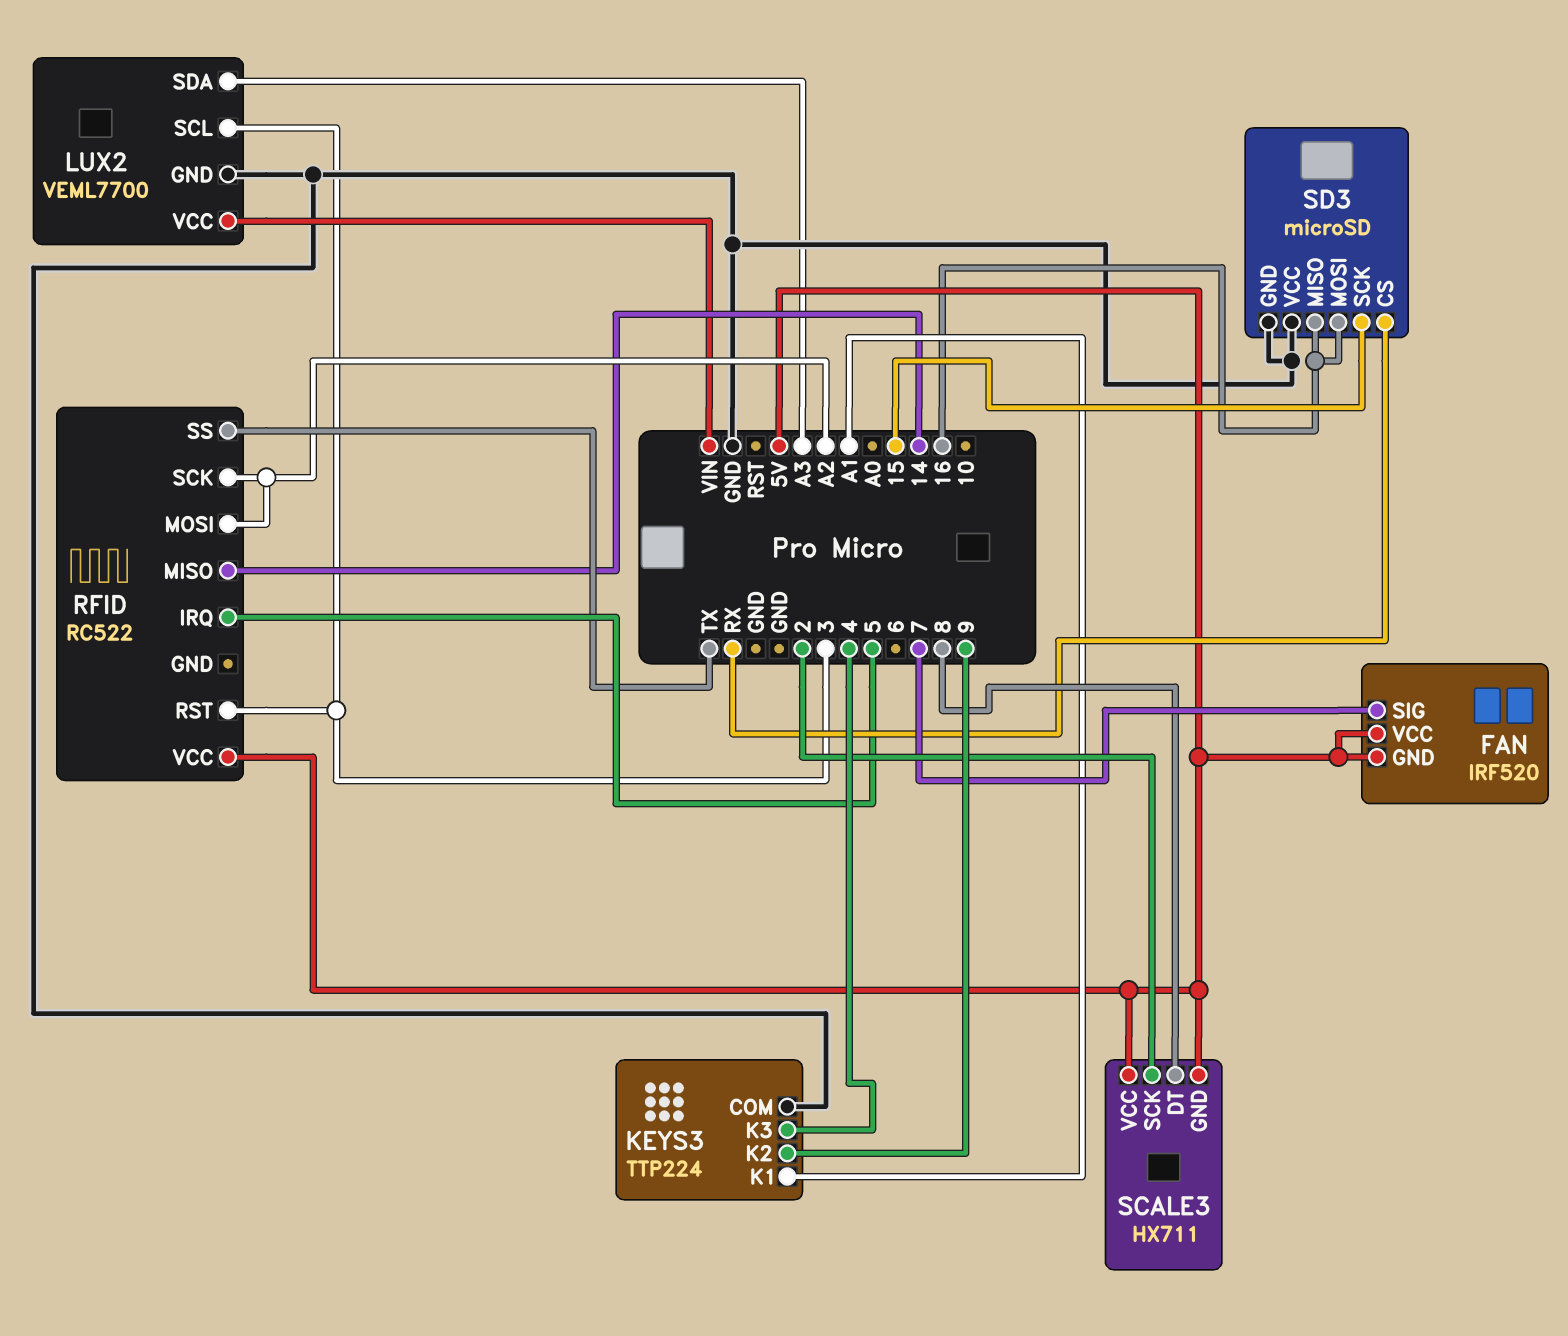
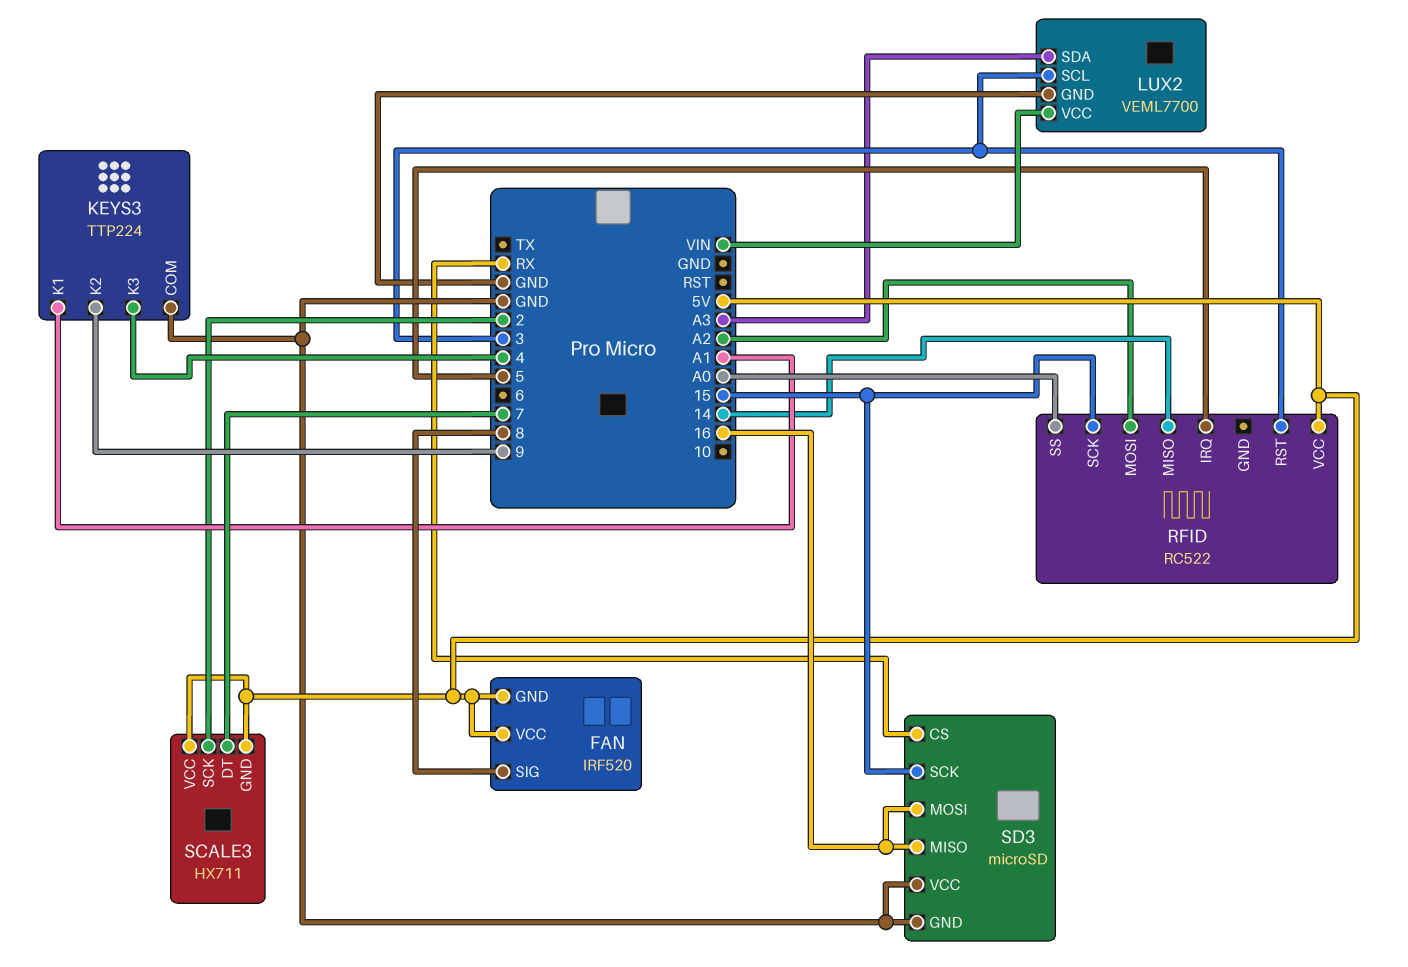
FAN pin SIG: 7 -> 8
RFID pin SCK: A2 -> 15
RFID pin SS: TX -> A0
SCALE3 pin DT: 8 -> 7

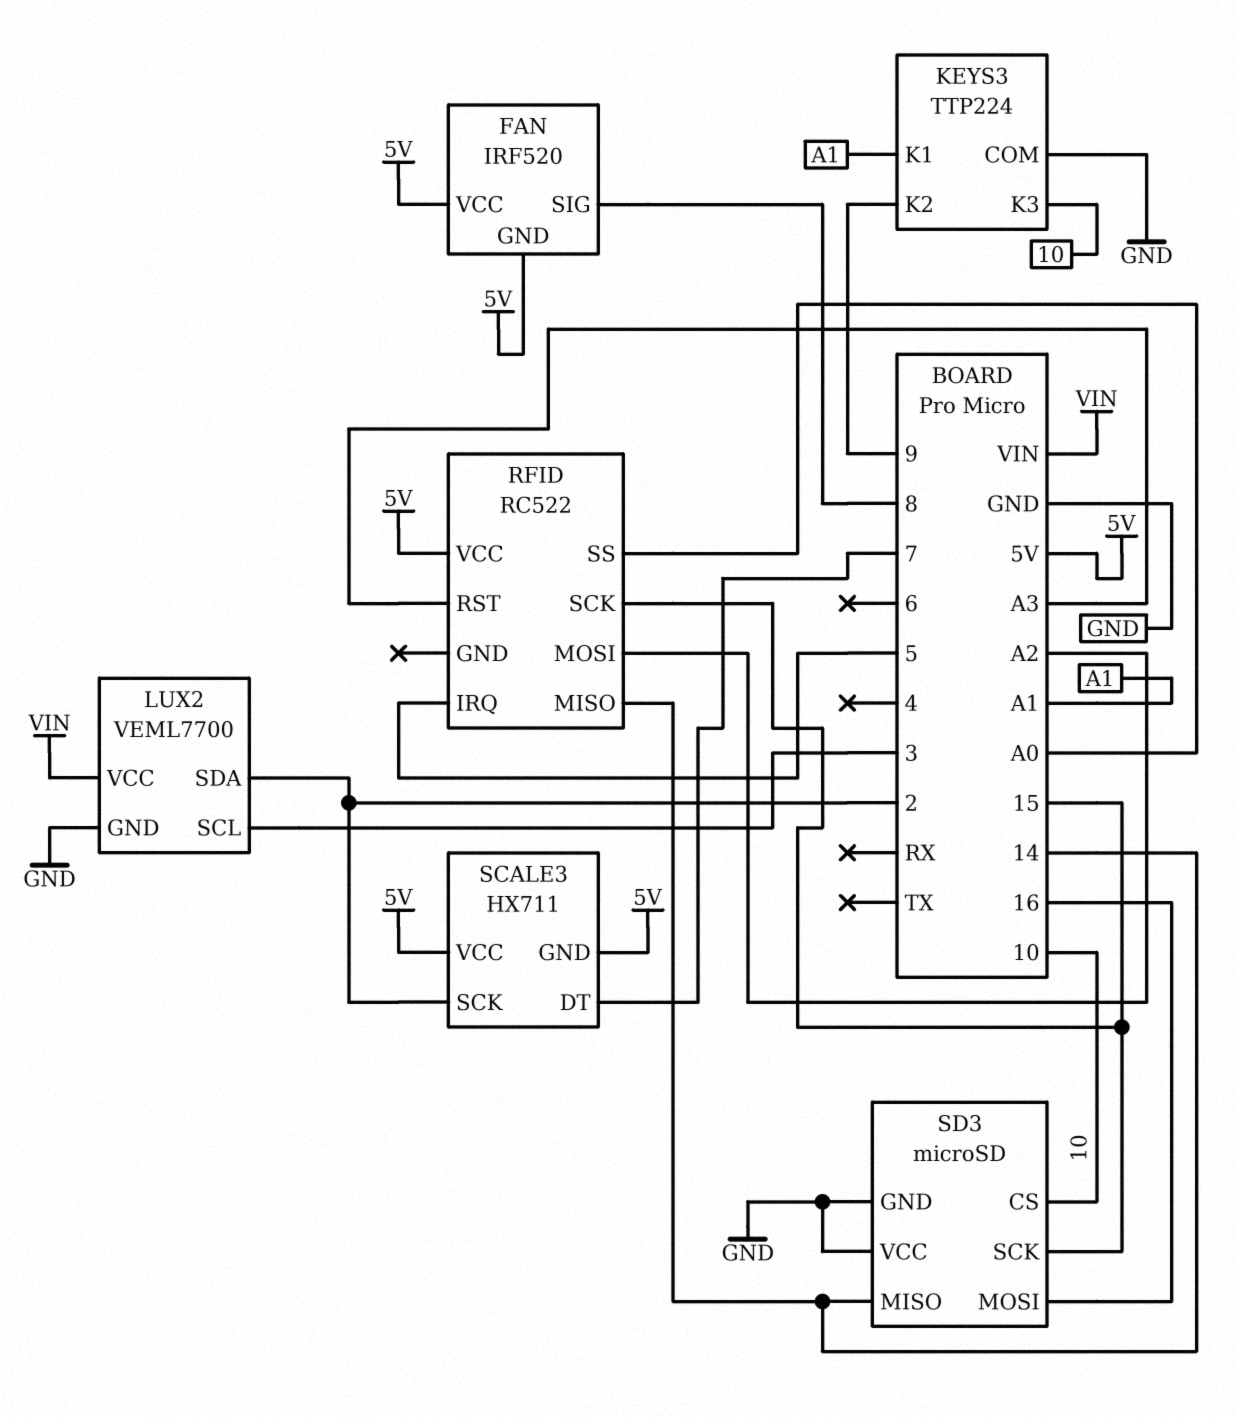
KEYS3 pin K3: 4 -> 10
LUX2 pin SDA: A3 -> 2
RFID pin RST: 3 -> A3
SD3 pin CS: RX -> 10
SD3 pin MISO: 16 -> 14

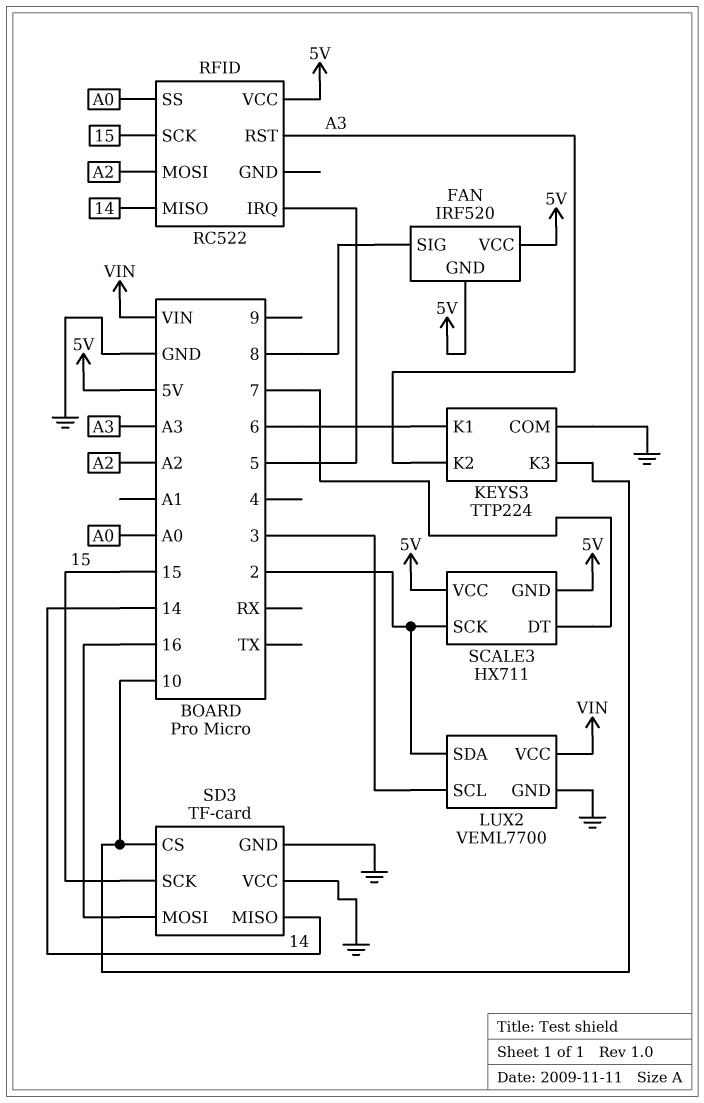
KEYS3 pin K1: A1 -> 6
KEYS3 pin K2: 9 -> A3
SD3: microSD -> TF-card

